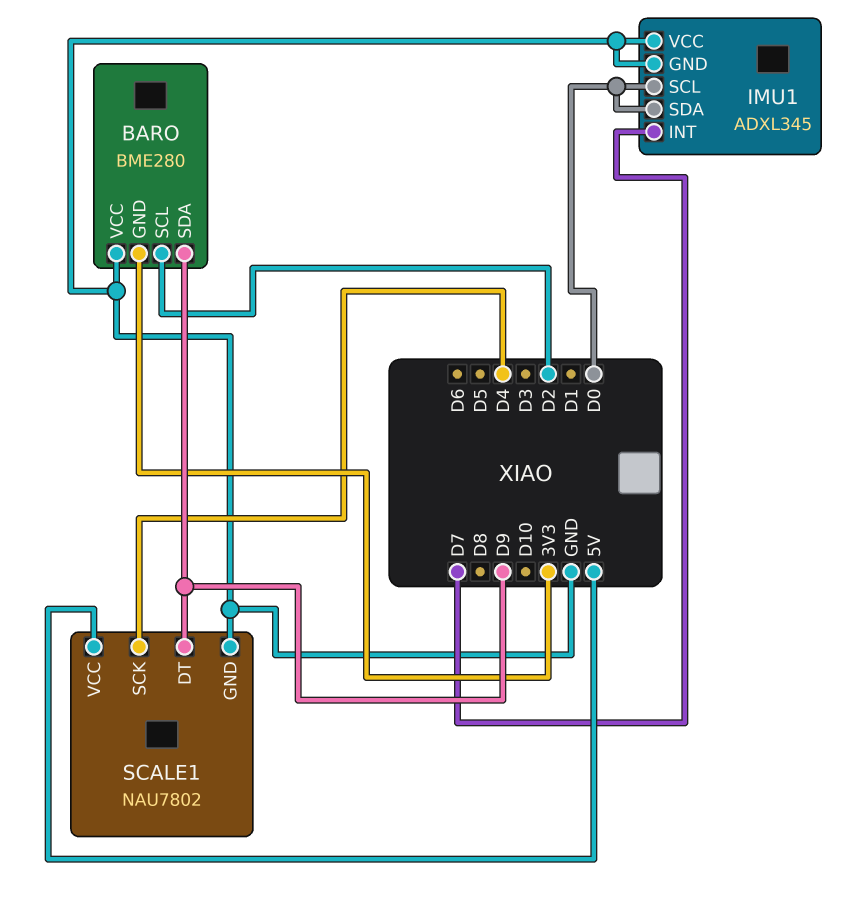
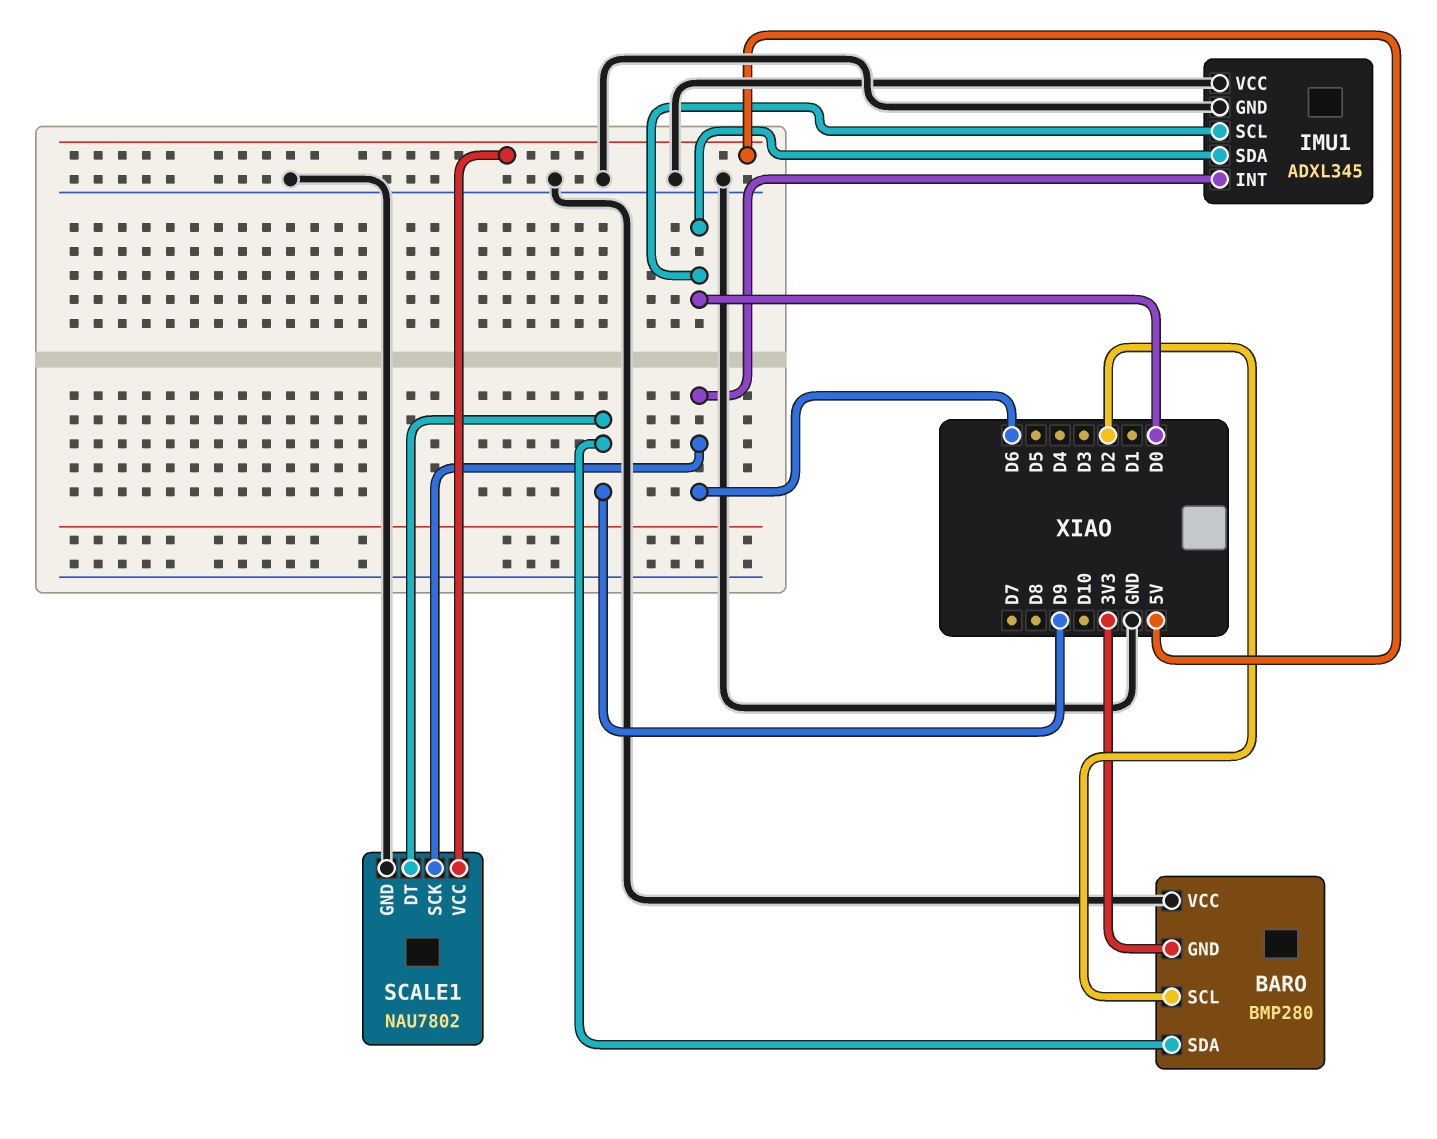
BARO: BME280 -> BMP280
IMU1 pin INT: D7 -> D6
SCALE1 pin SCK: D4 -> D6

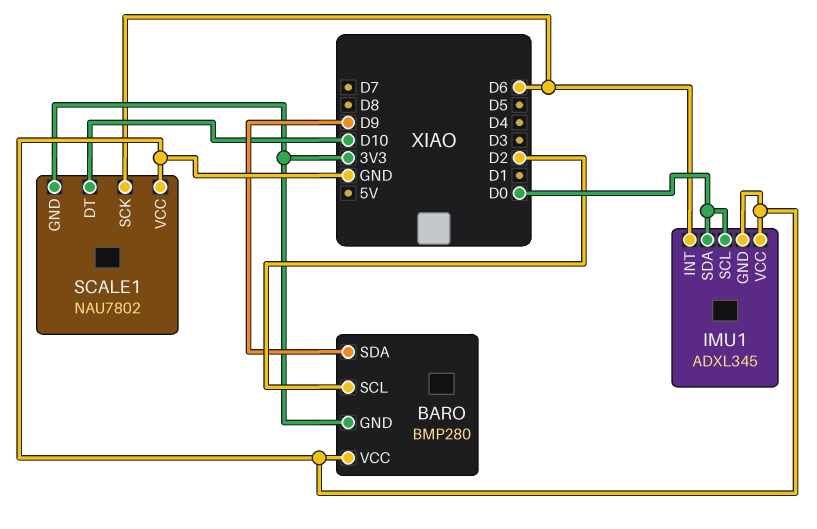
SCALE1 pin DT: D9 -> D10
SCALE1 pin GND: GND -> 3V3
SCALE1 pin VCC: 5V -> GND

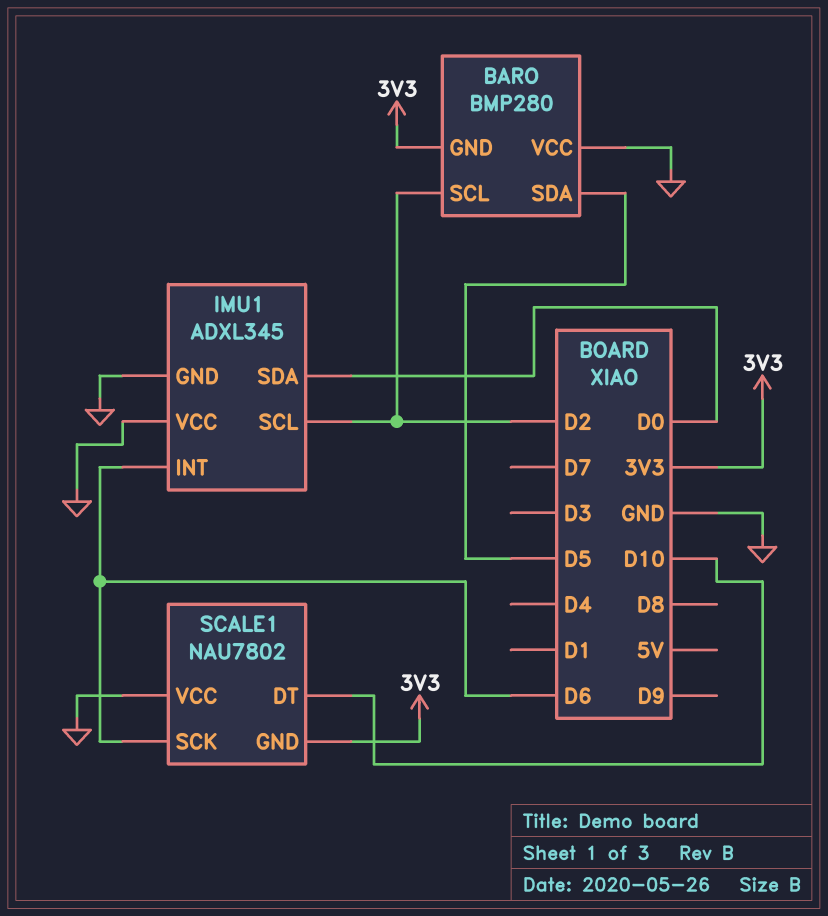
BARO pin SDA: D9 -> D5
IMU1 pin SCL: D0 -> D2

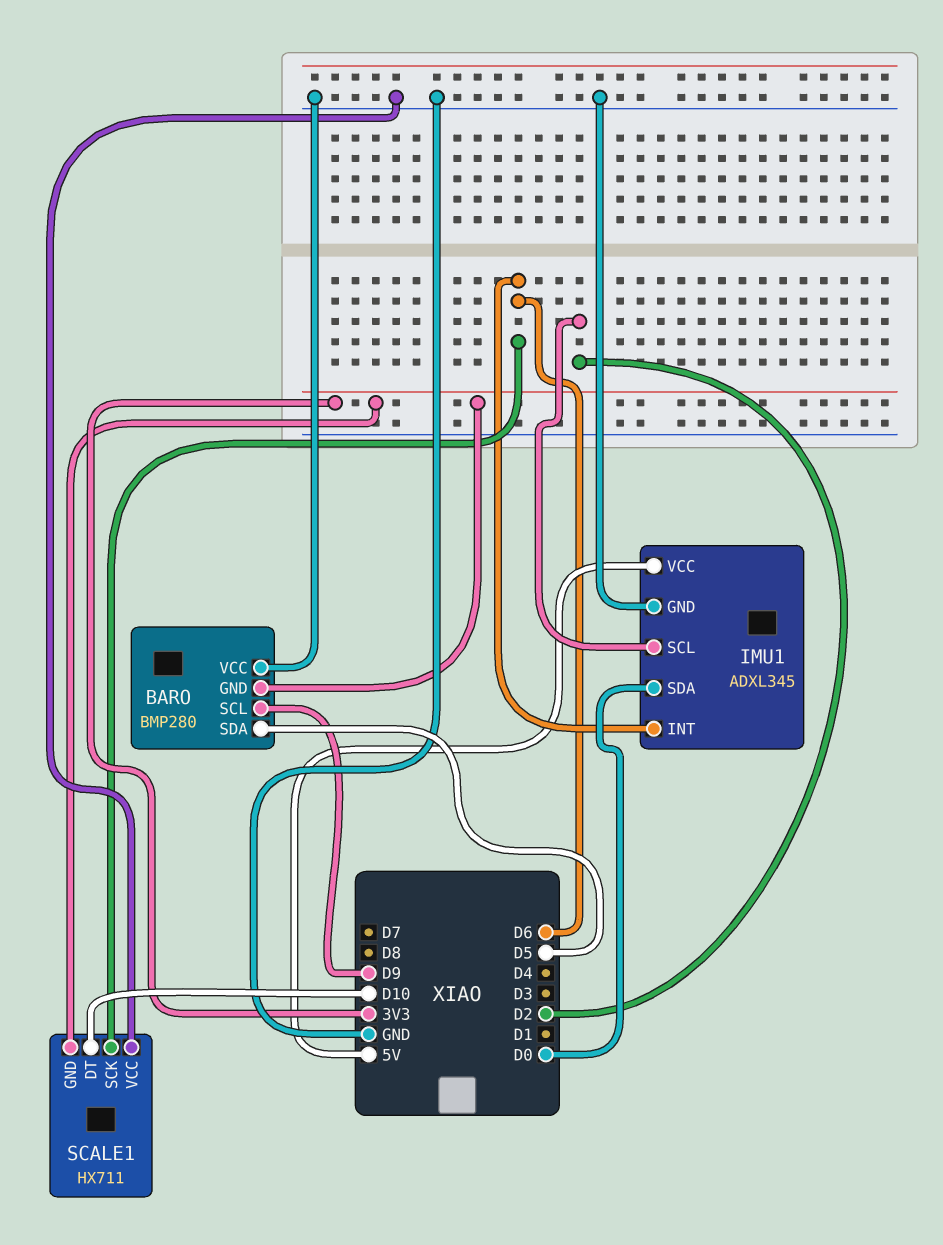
BARO pin SCL: D2 -> D9
IMU1 pin VCC: GND -> 5V
SCALE1: NAU7802 -> HX711

